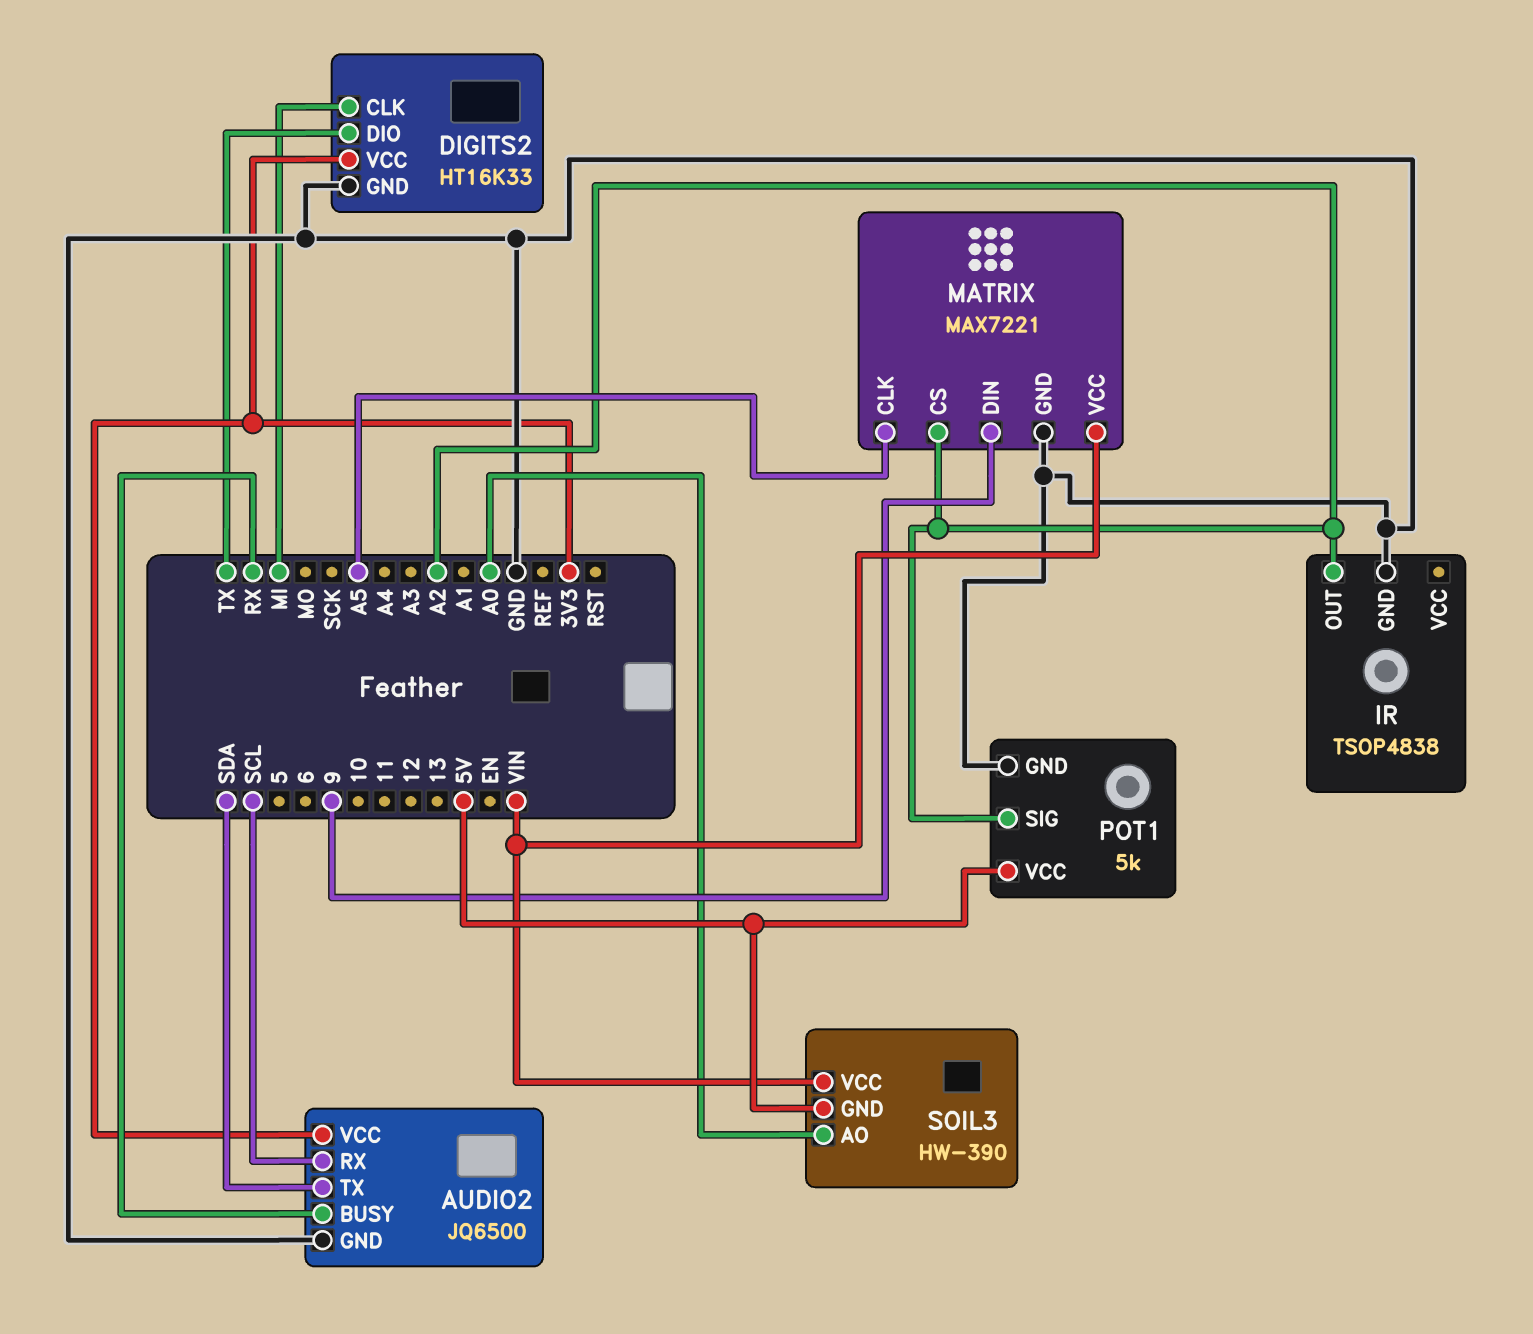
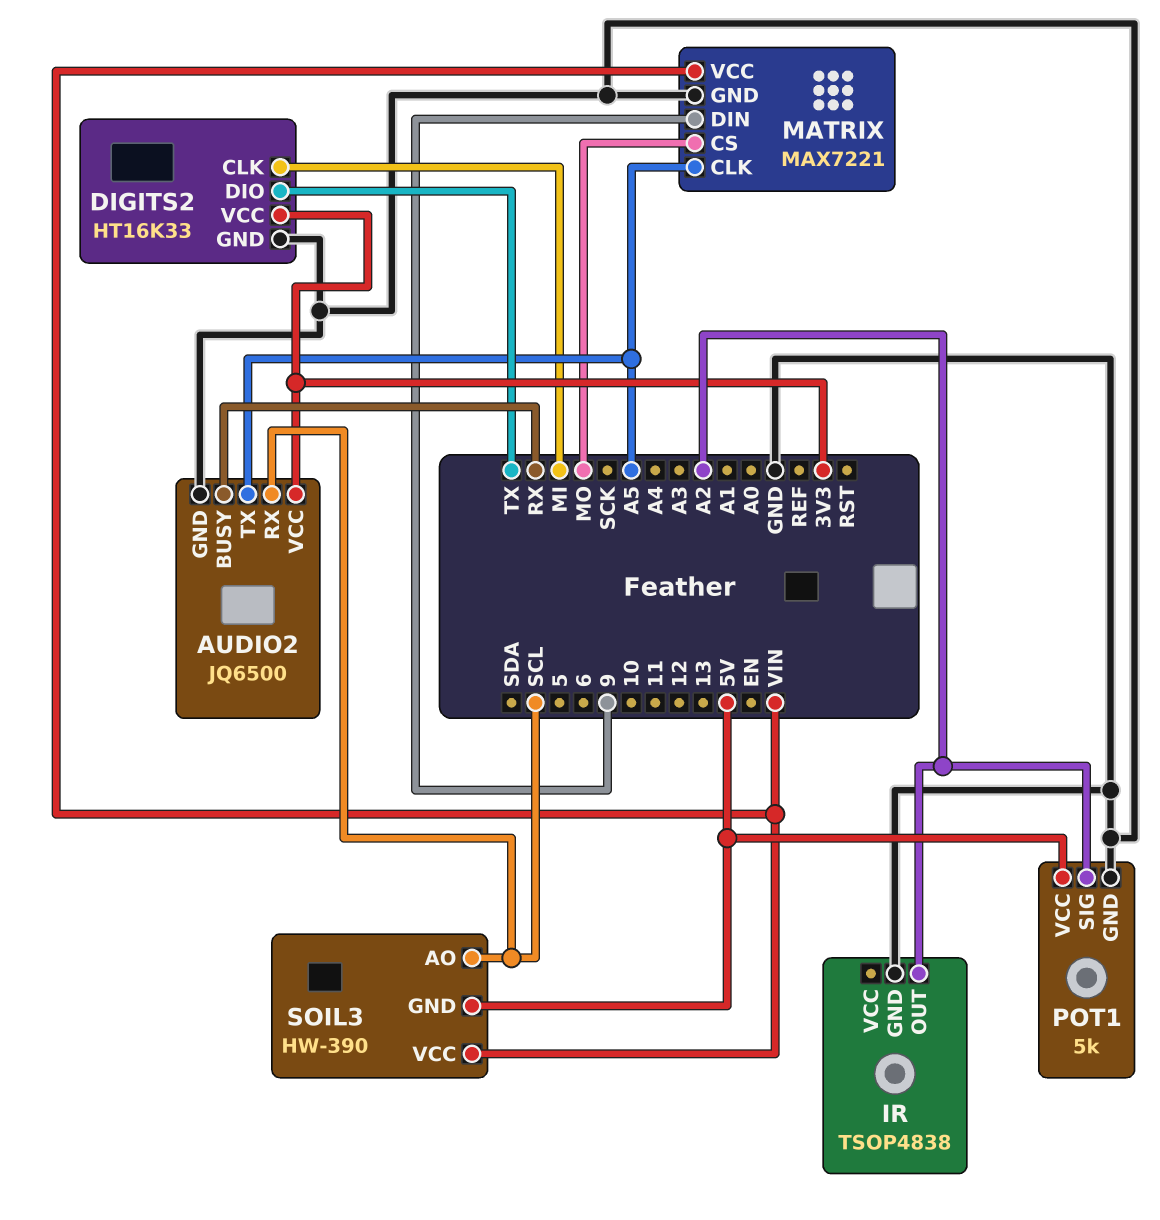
AUDIO2 pin TX: SDA -> A5
MATRIX pin CS: A2 -> MO
SOIL3 pin AO: A0 -> SCL

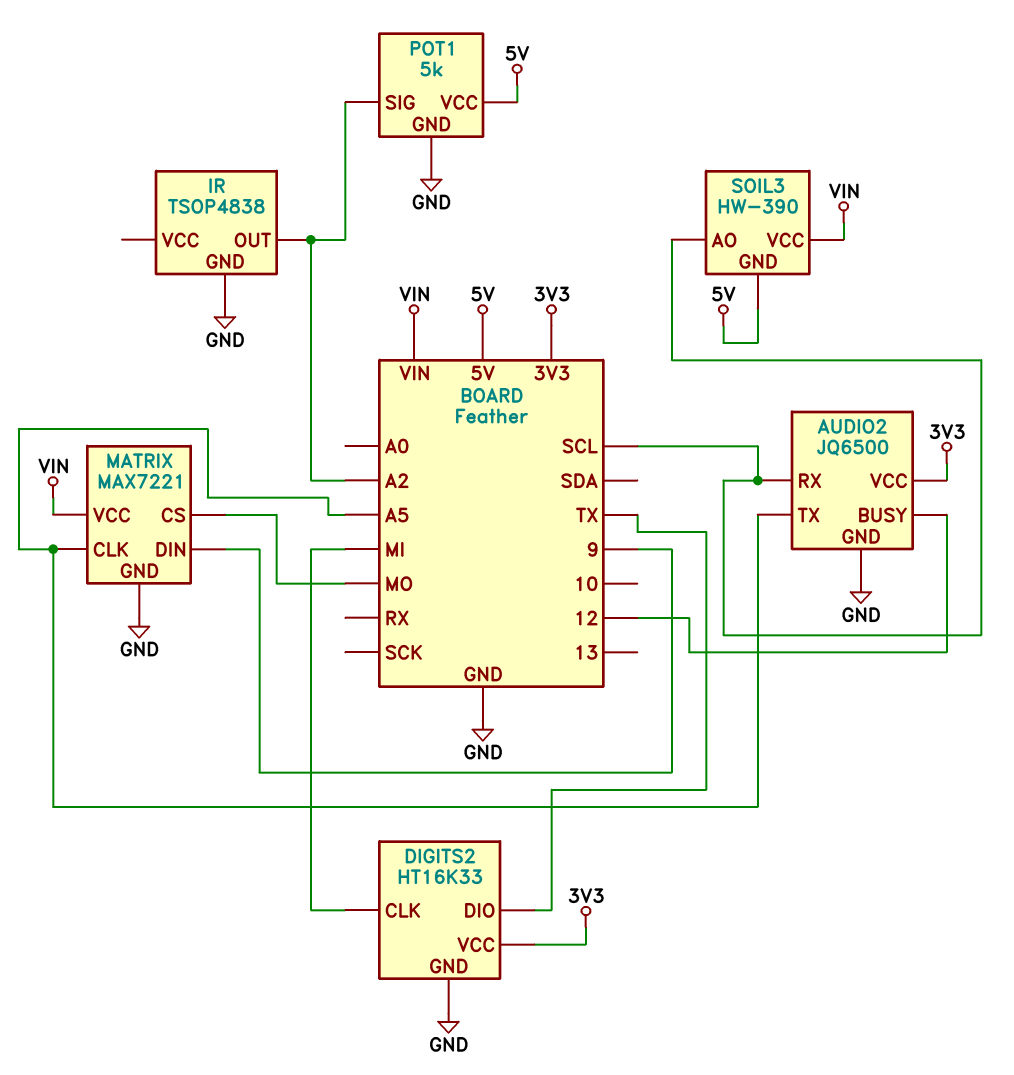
AUDIO2 pin BUSY: RX -> 12

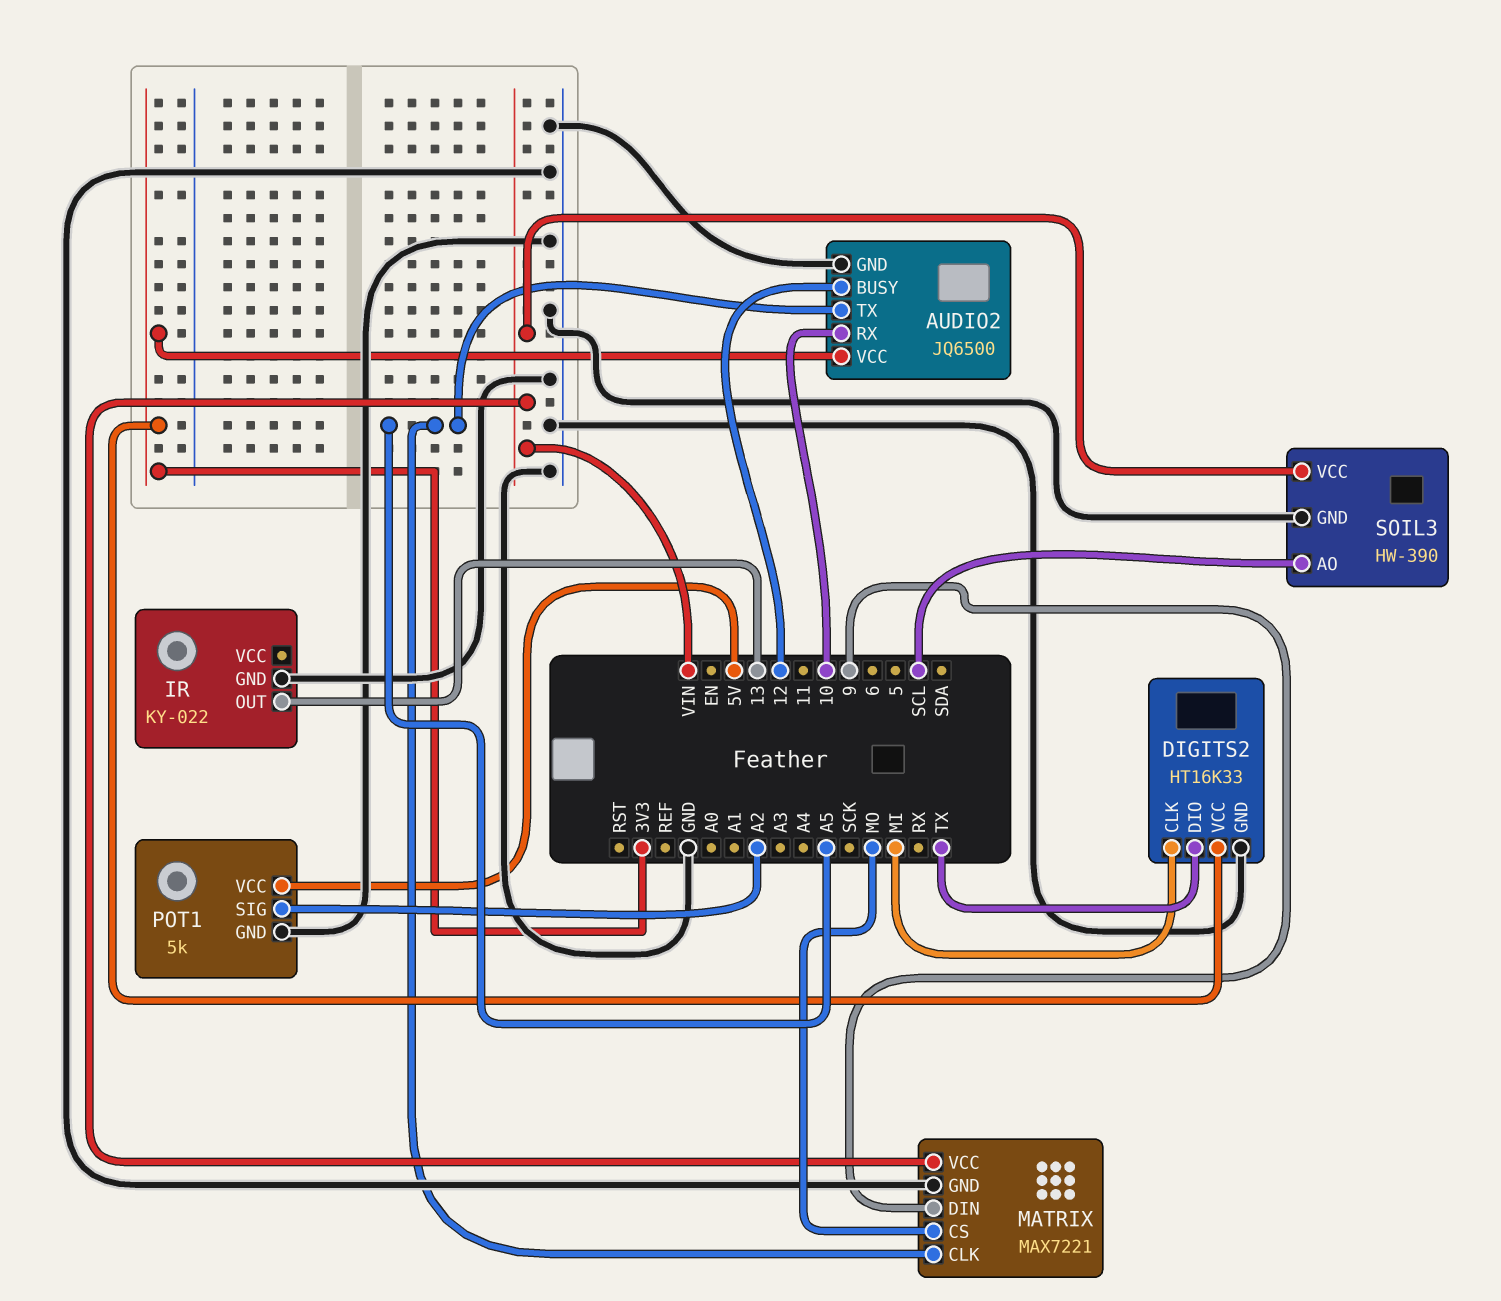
AUDIO2 pin RX: SCL -> 10
IR: TSOP4838 -> KY-022
IR pin OUT: A2 -> 13
SOIL3 pin GND: 5V -> GND

